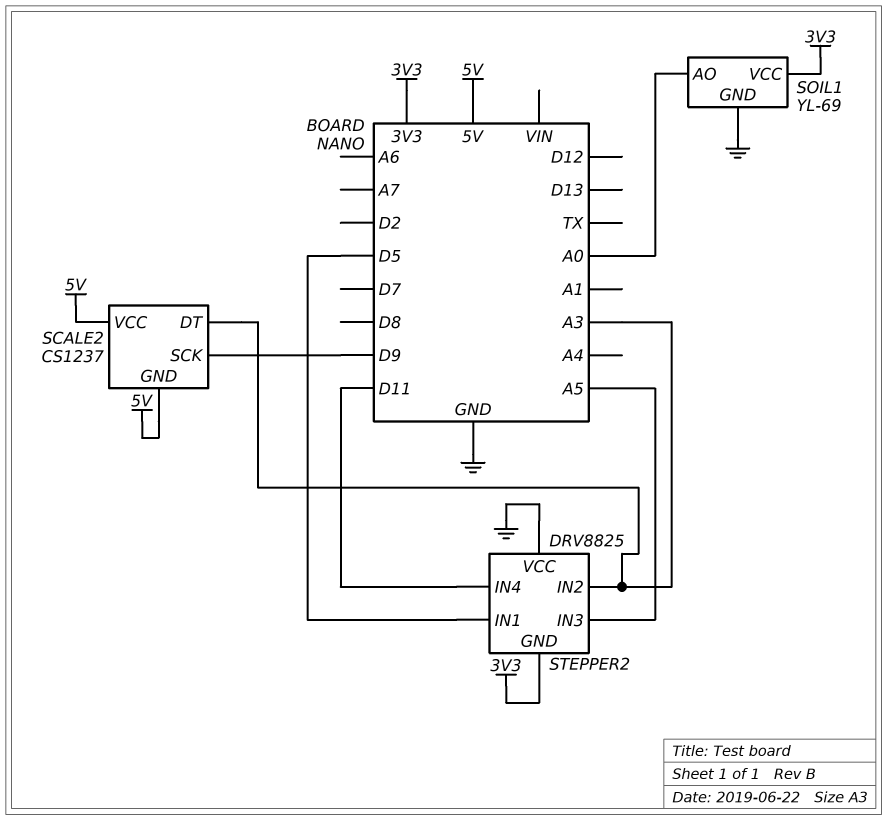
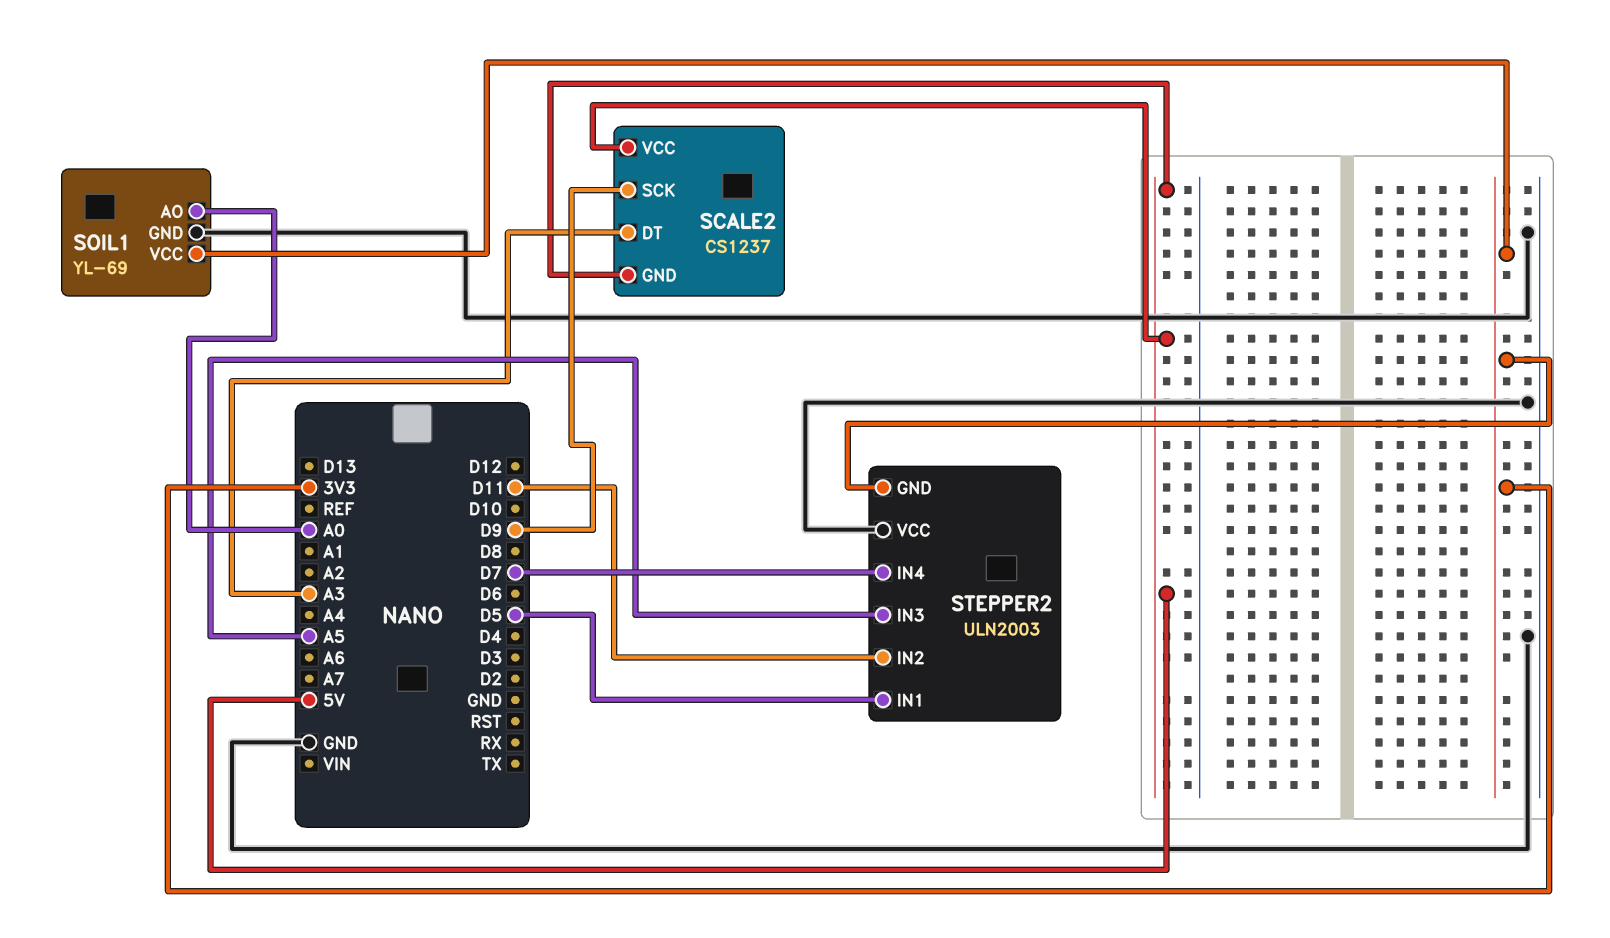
STEPPER2: DRV8825 -> ULN2003
STEPPER2 pin IN2: A3 -> D11
STEPPER2 pin IN4: D11 -> D7

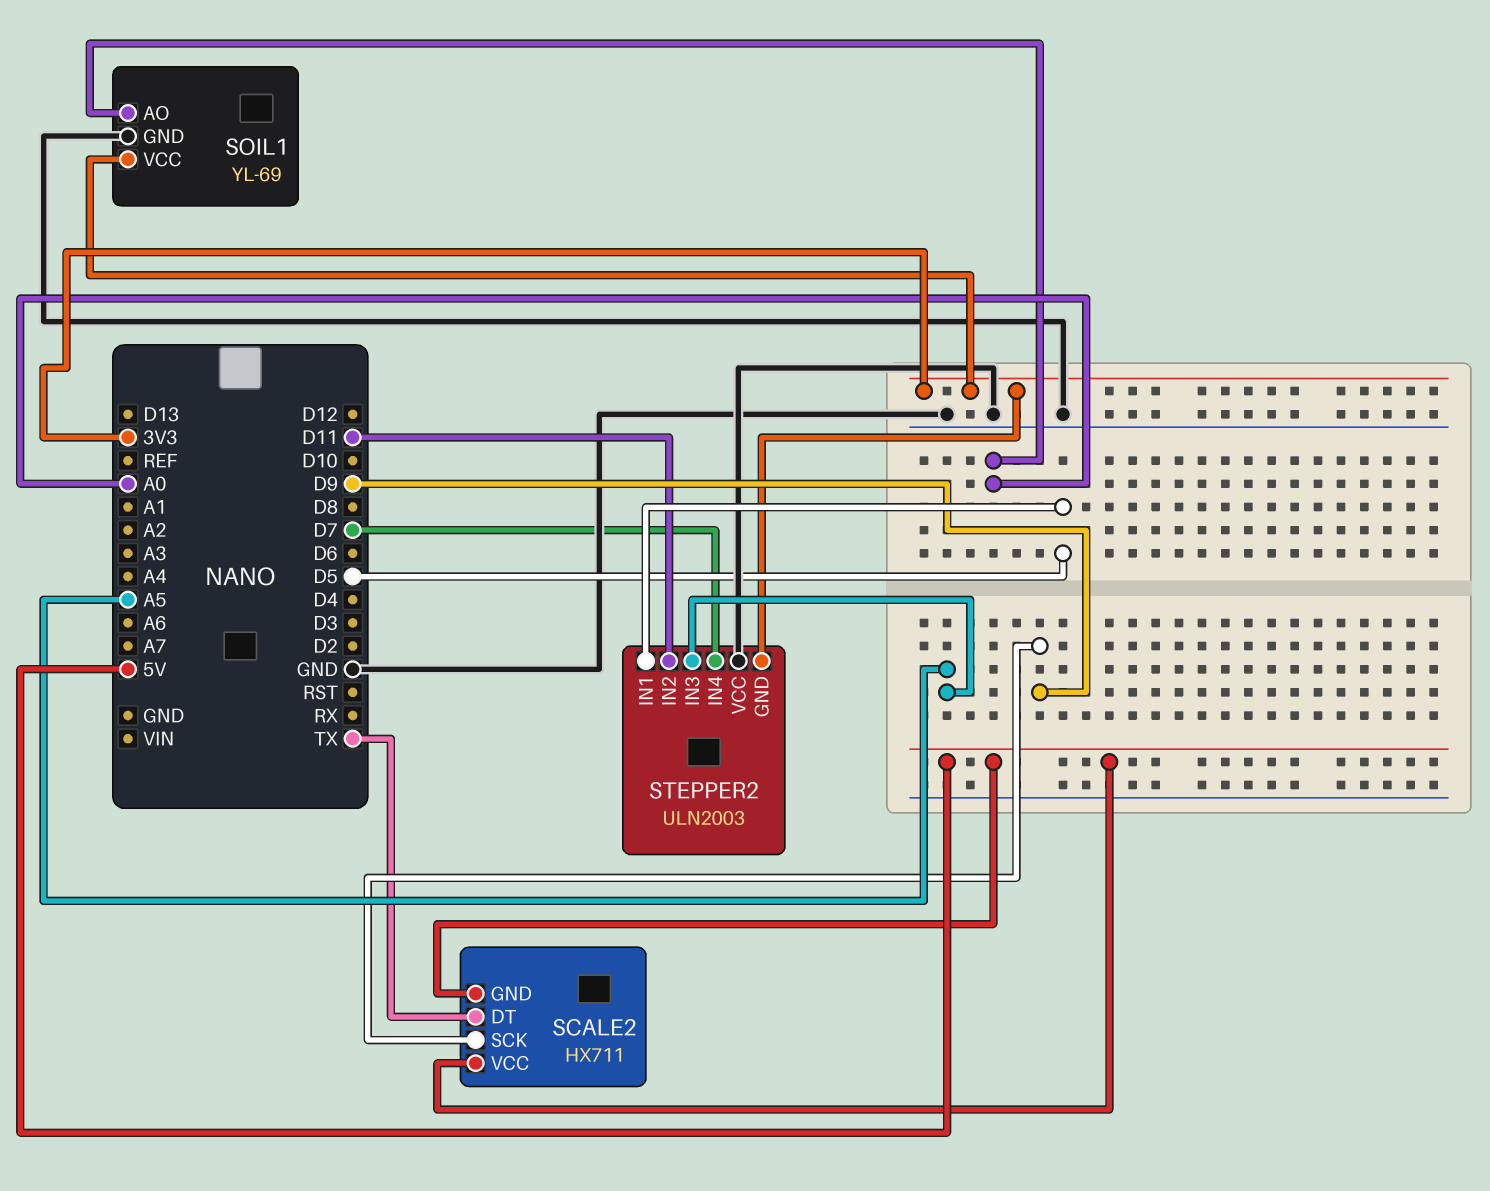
SCALE2: CS1237 -> HX711
SCALE2 pin DT: A3 -> TX

